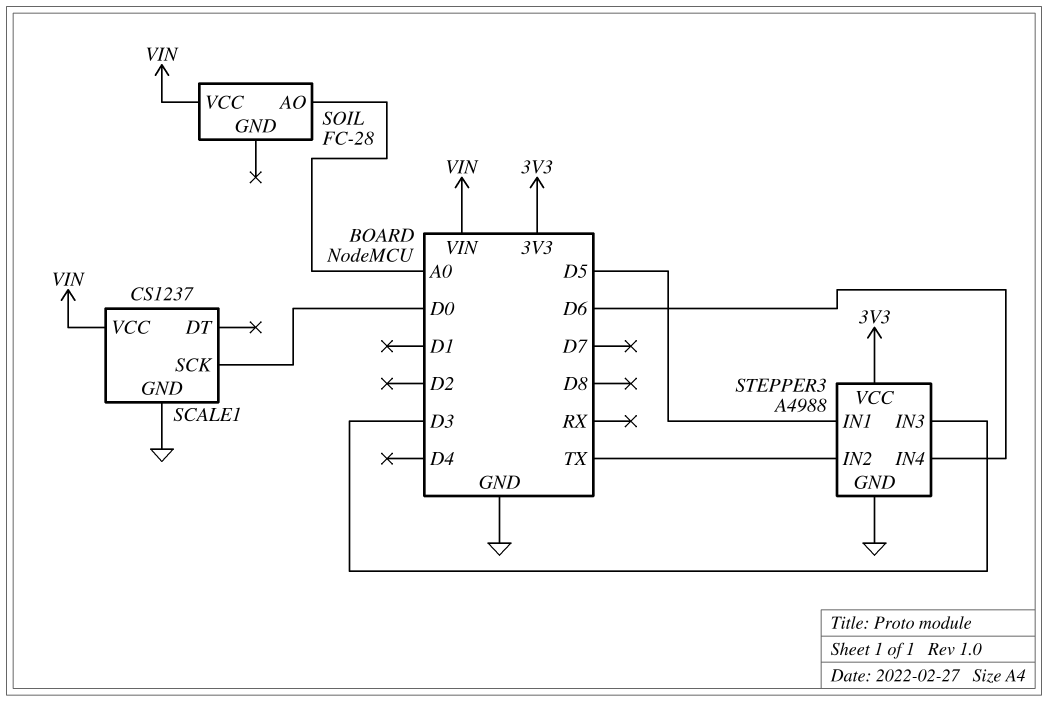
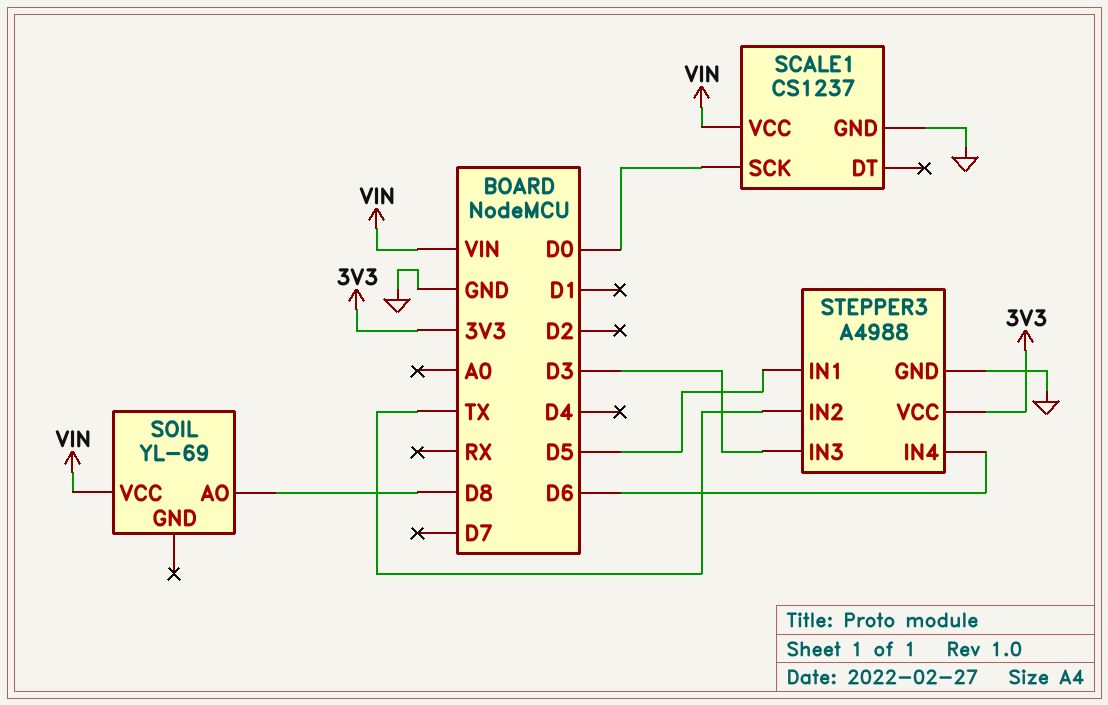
SOIL: FC-28 -> YL-69
SOIL pin AO: A0 -> D8

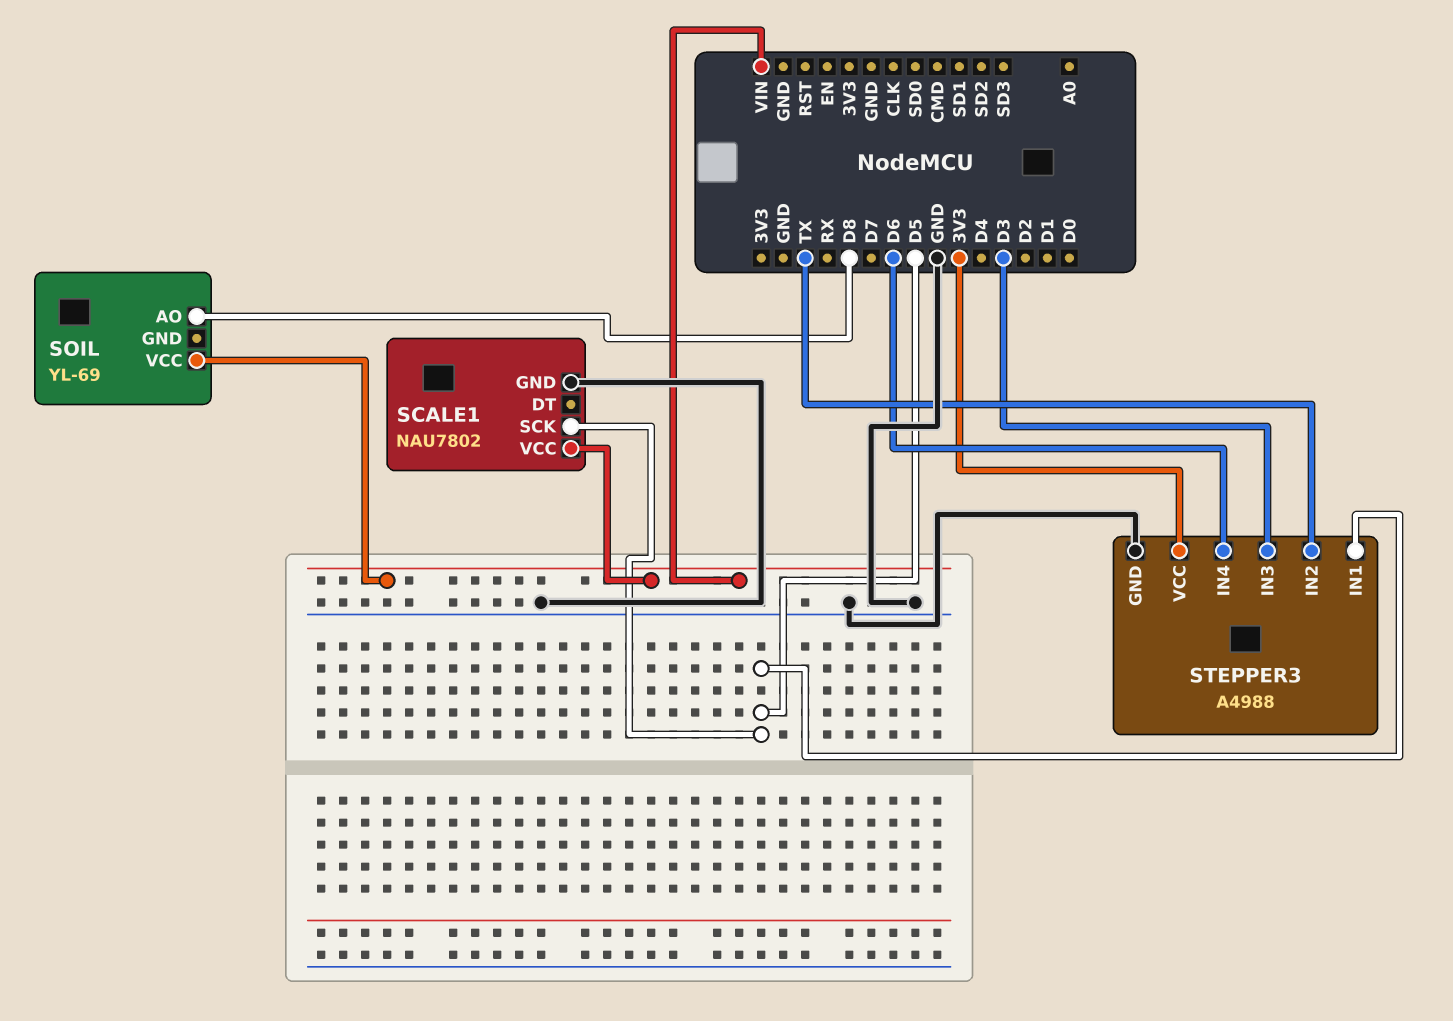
SCALE1: CS1237 -> NAU7802
SCALE1 pin SCK: D0 -> D5

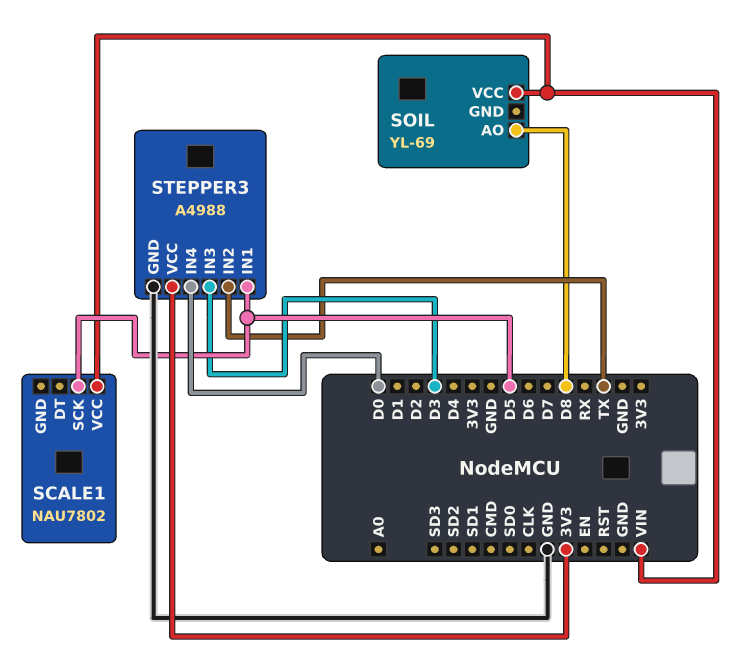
SCALE1 pin GND: GND -> none
STEPPER3 pin IN4: D6 -> D0

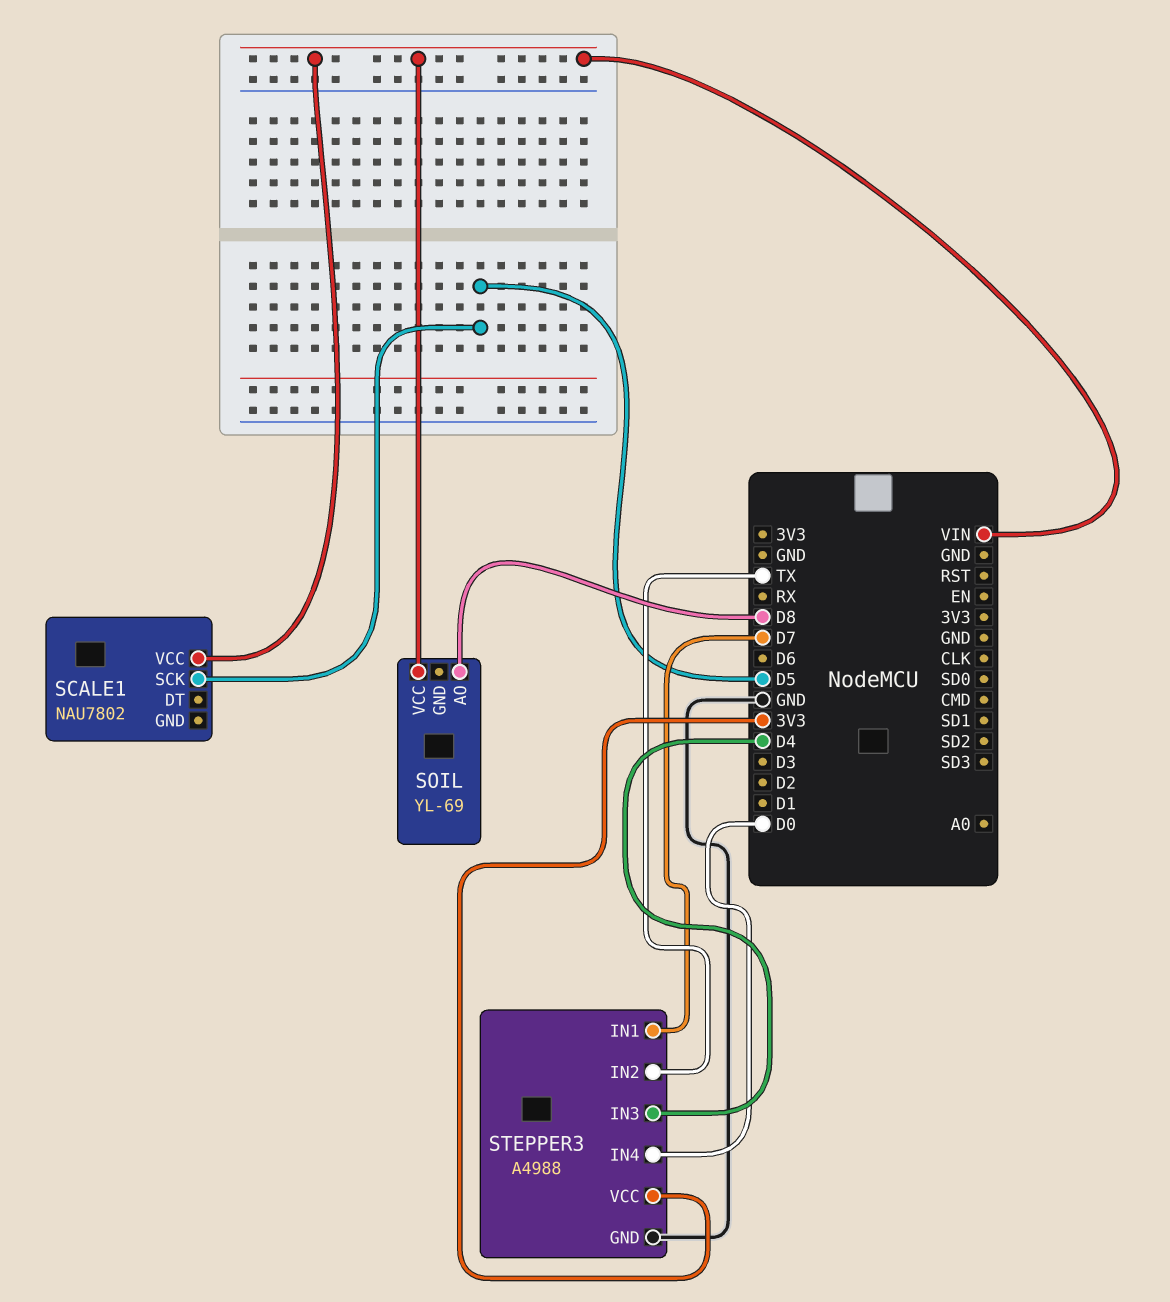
STEPPER3 pin IN1: D5 -> D7
STEPPER3 pin IN3: D3 -> D4

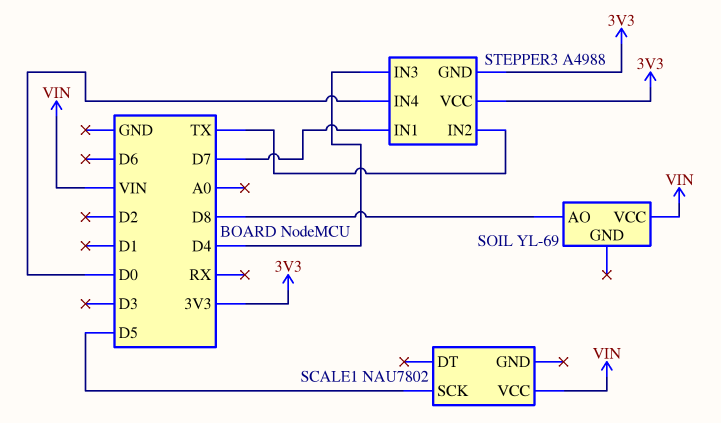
STEPPER3 pin GND: GND -> 3V3

